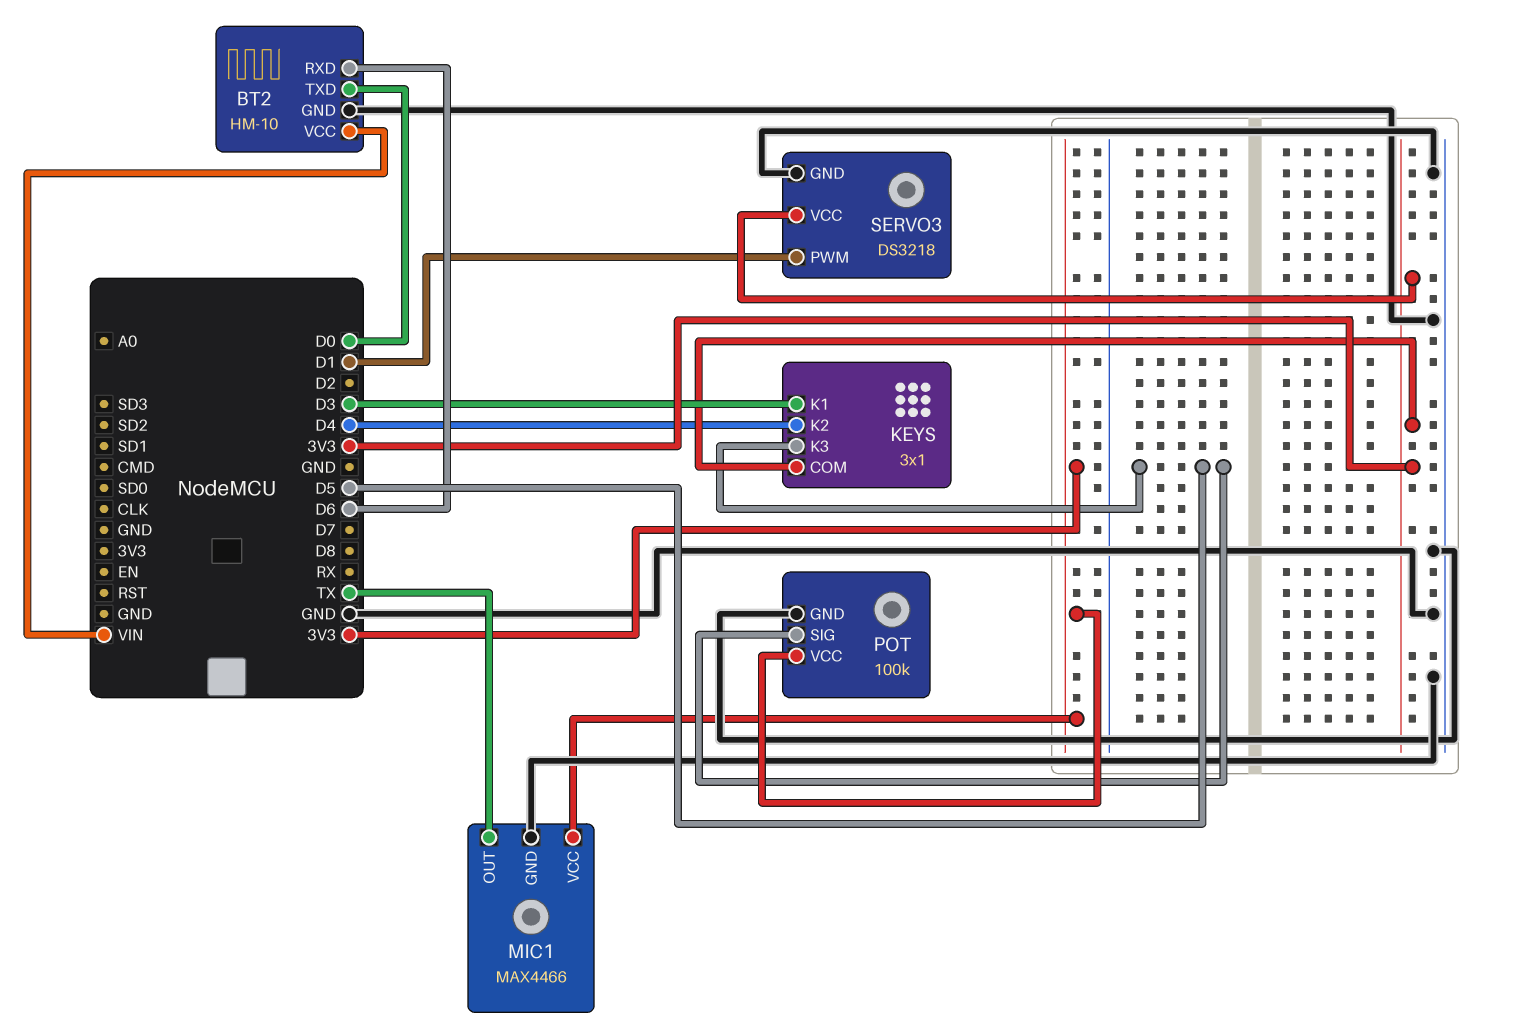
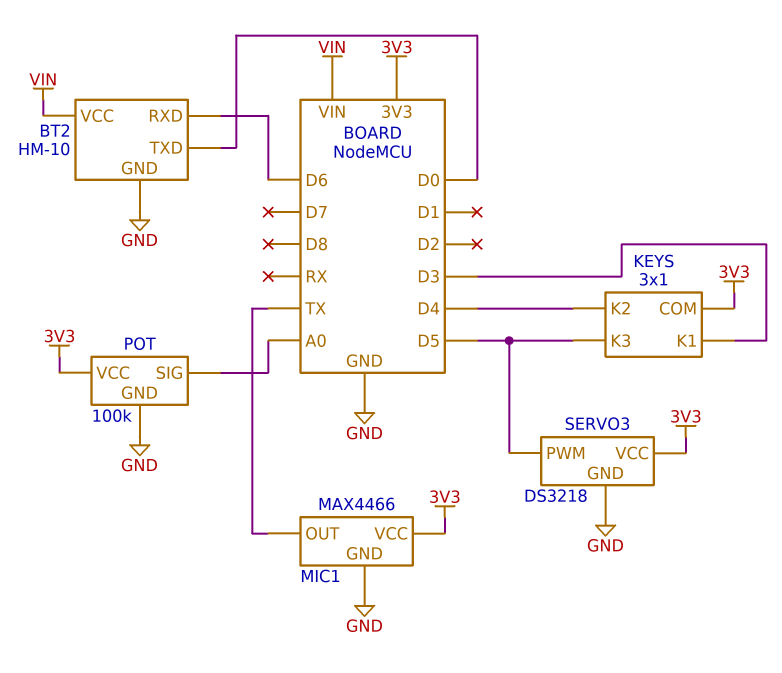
POT pin SIG: D5 -> A0
SERVO3 pin PWM: D1 -> D5

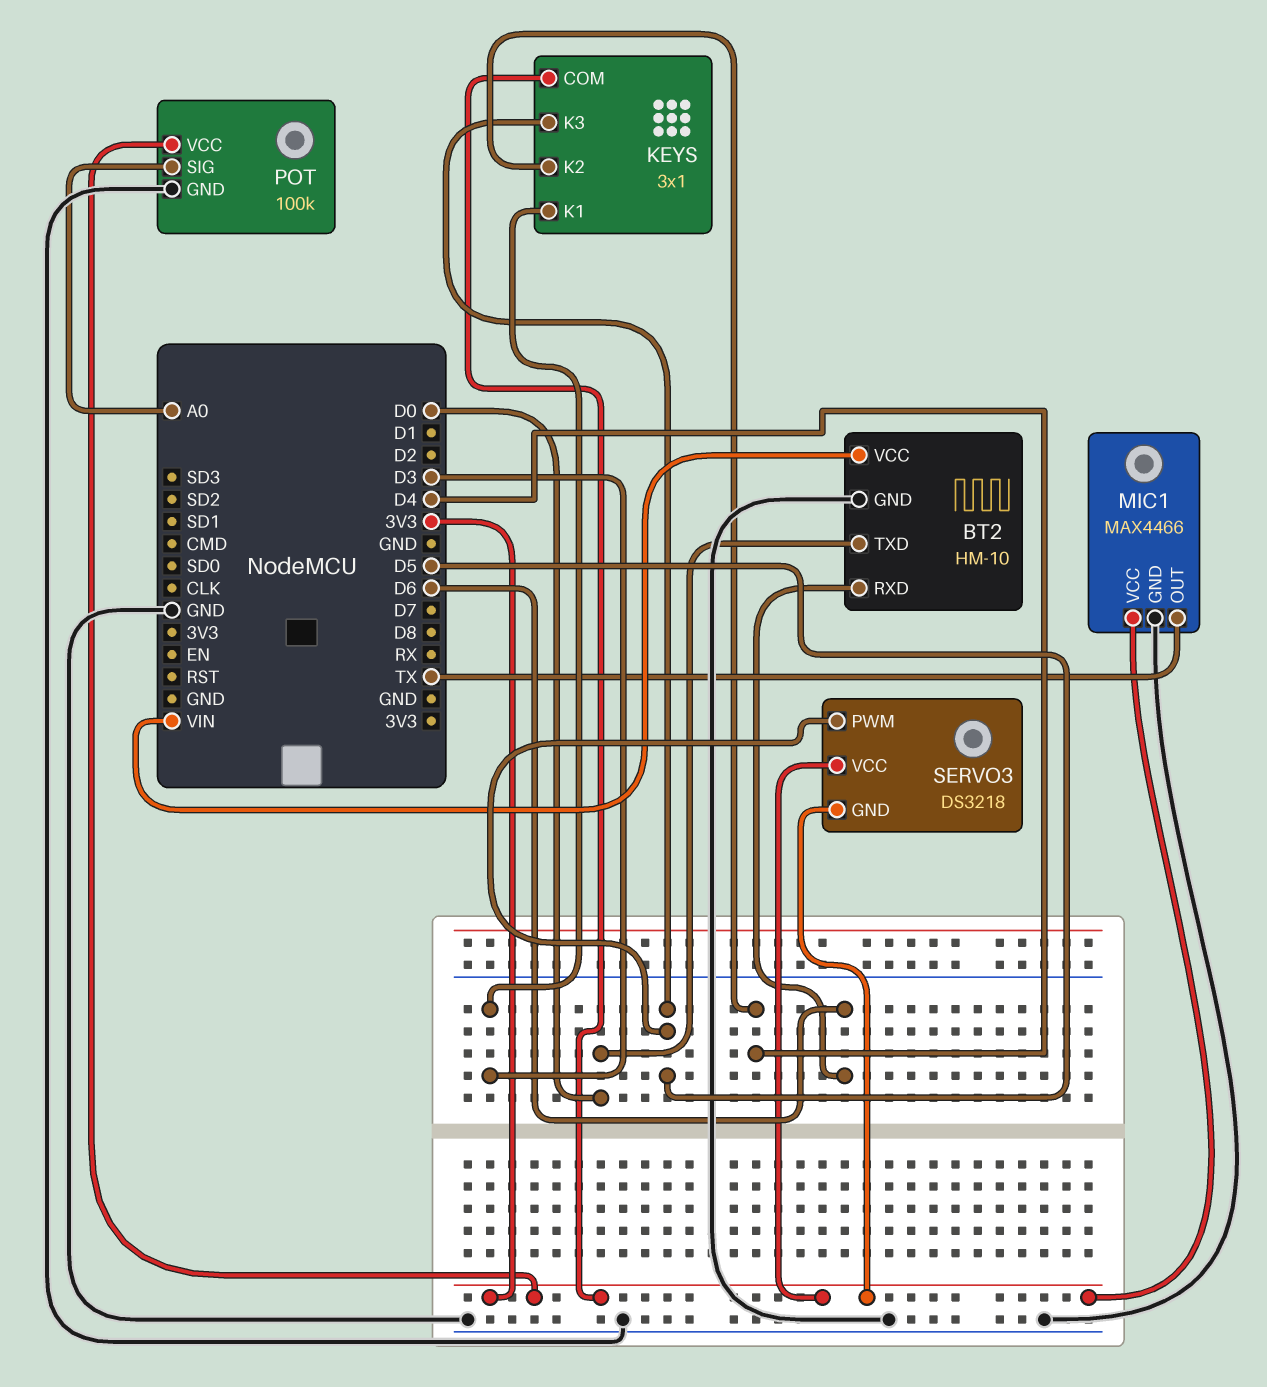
SERVO3 pin GND: GND -> 3V3

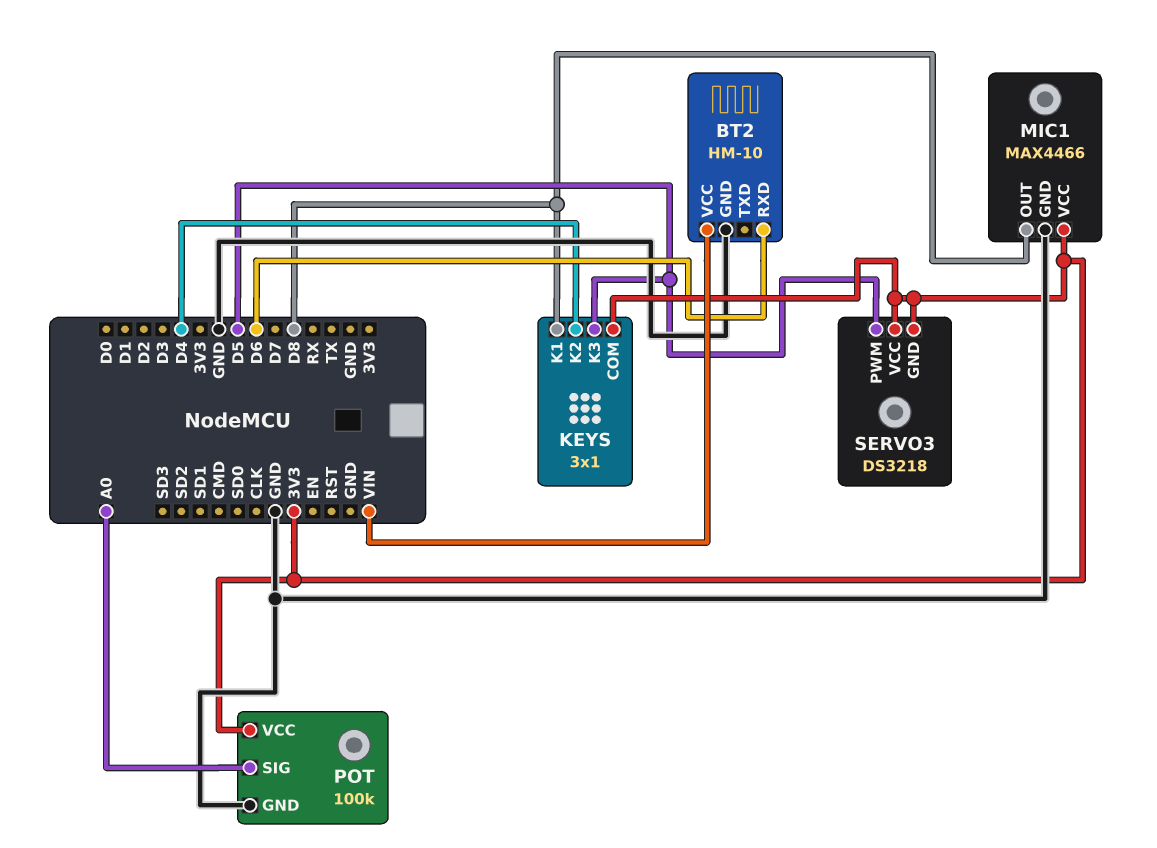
BT2 pin TXD: D0 -> none
KEYS pin K1: D3 -> D8
MIC1 pin OUT: TX -> D8

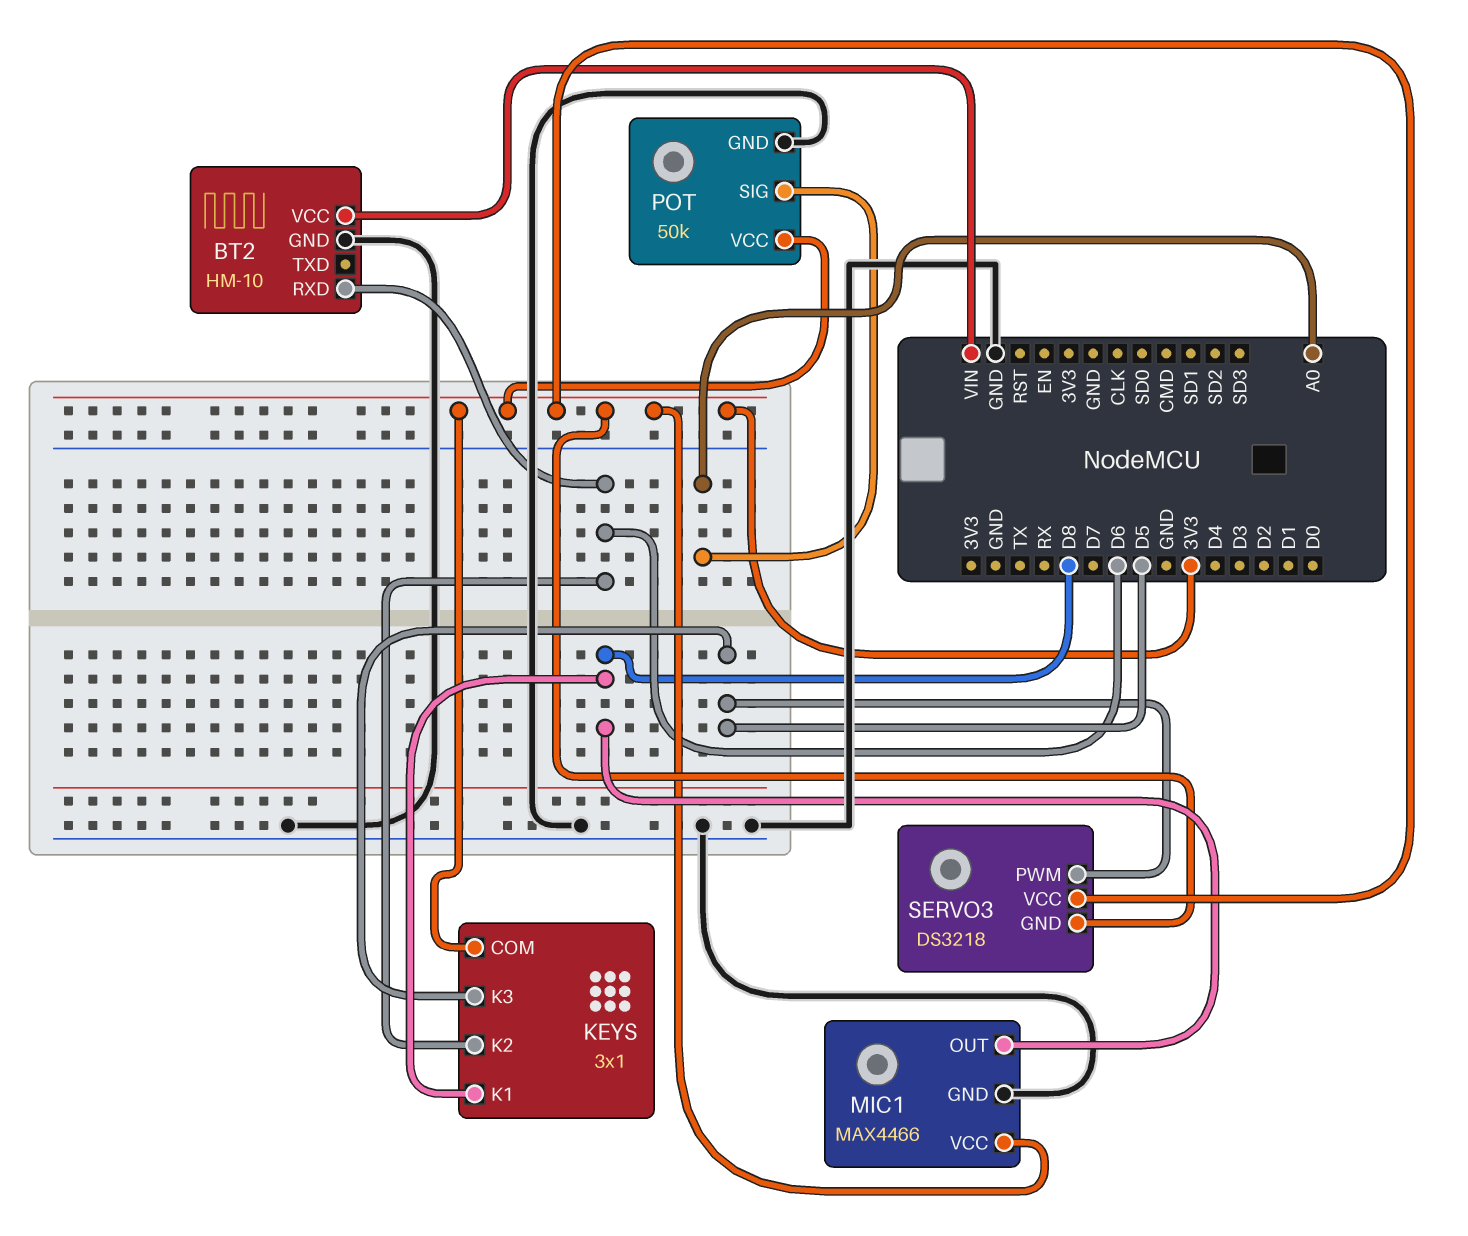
KEYS pin K2: D4 -> D6
POT: 100k -> 50k

